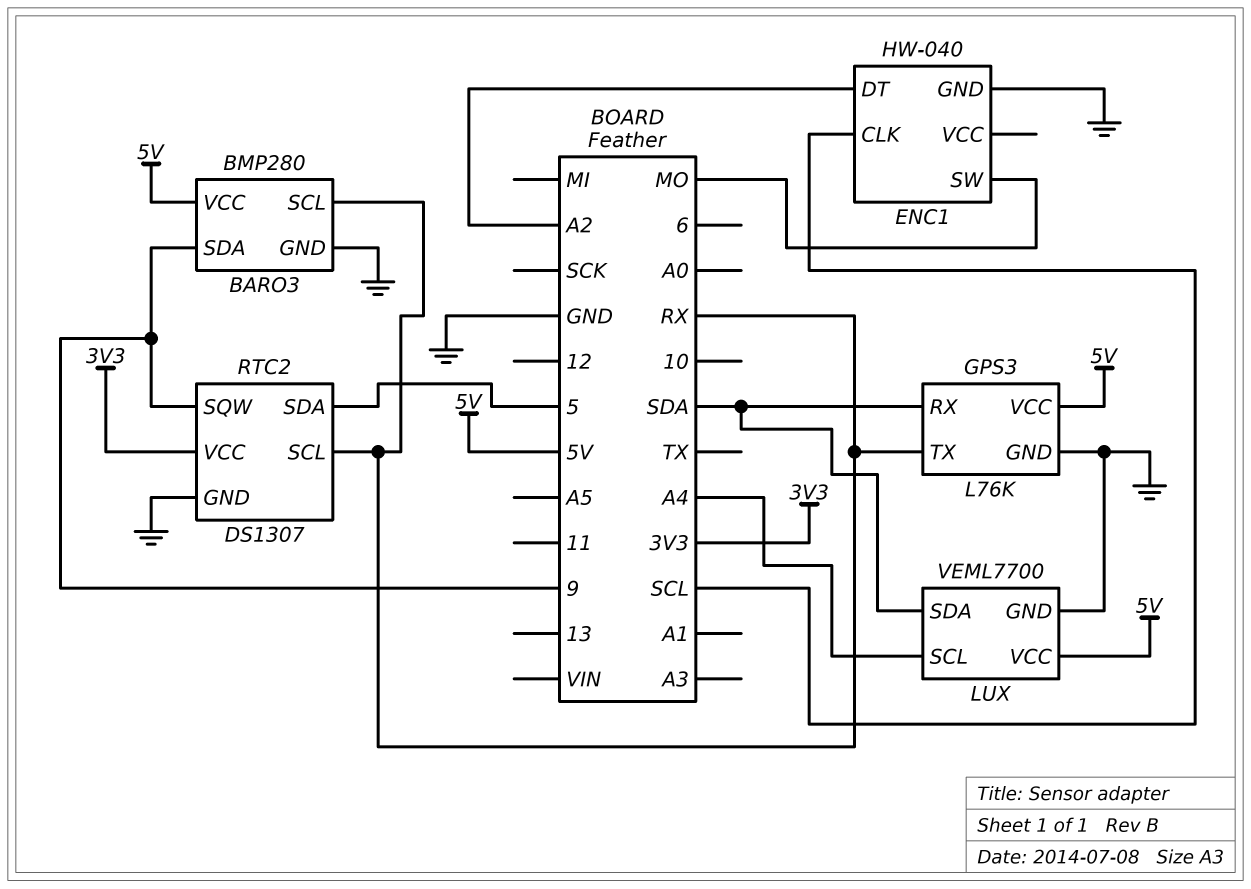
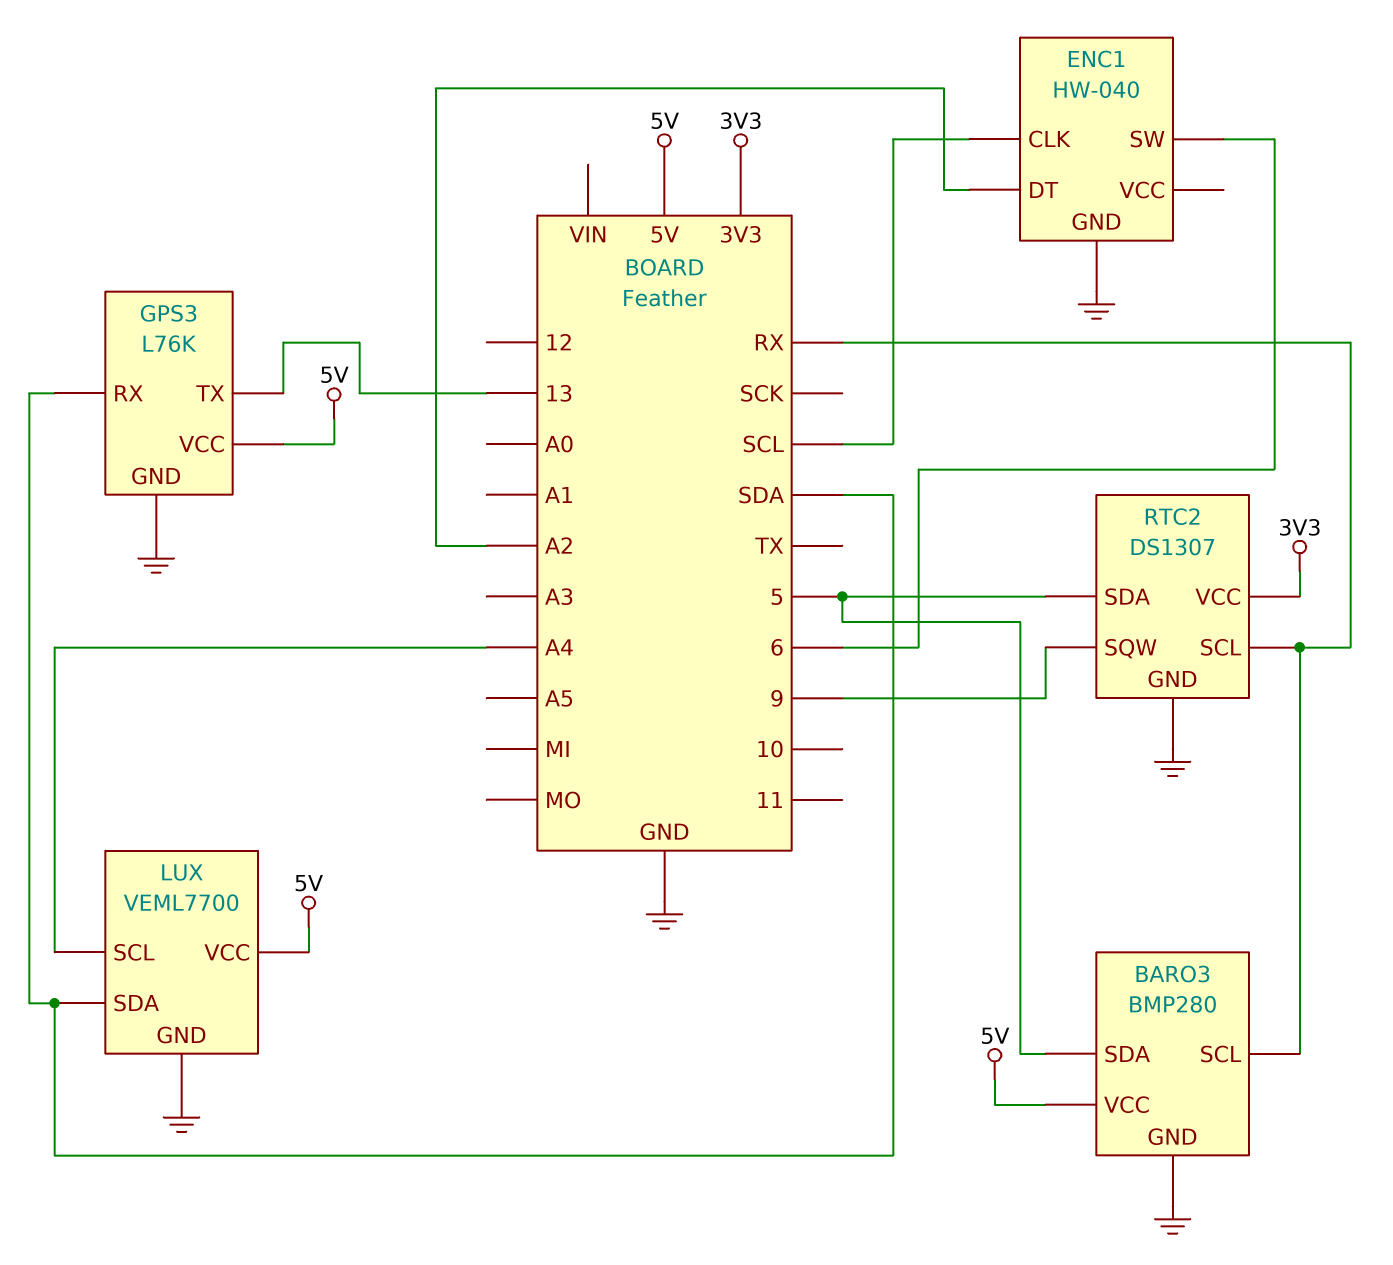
BARO3 pin SDA: 9 -> 5
ENC1 pin SW: MO -> 6
GPS3 pin TX: RX -> 13

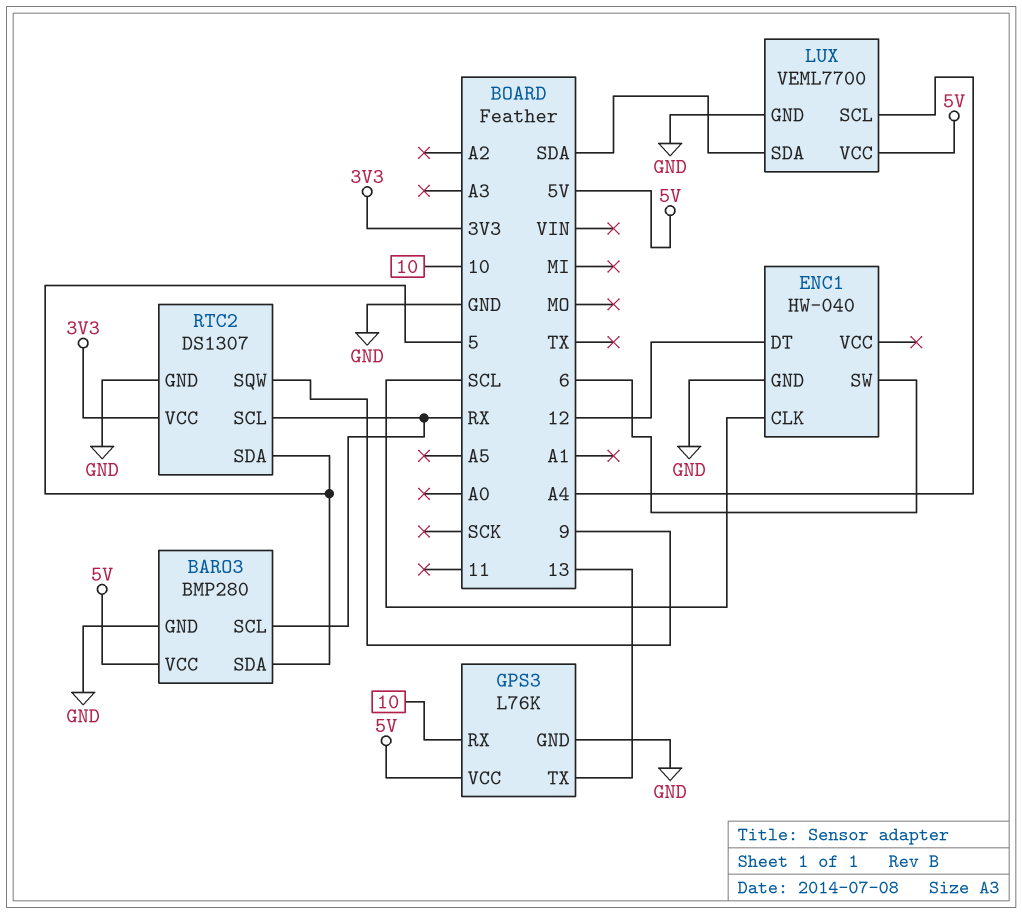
ENC1 pin DT: A2 -> 12
GPS3 pin RX: SDA -> 10

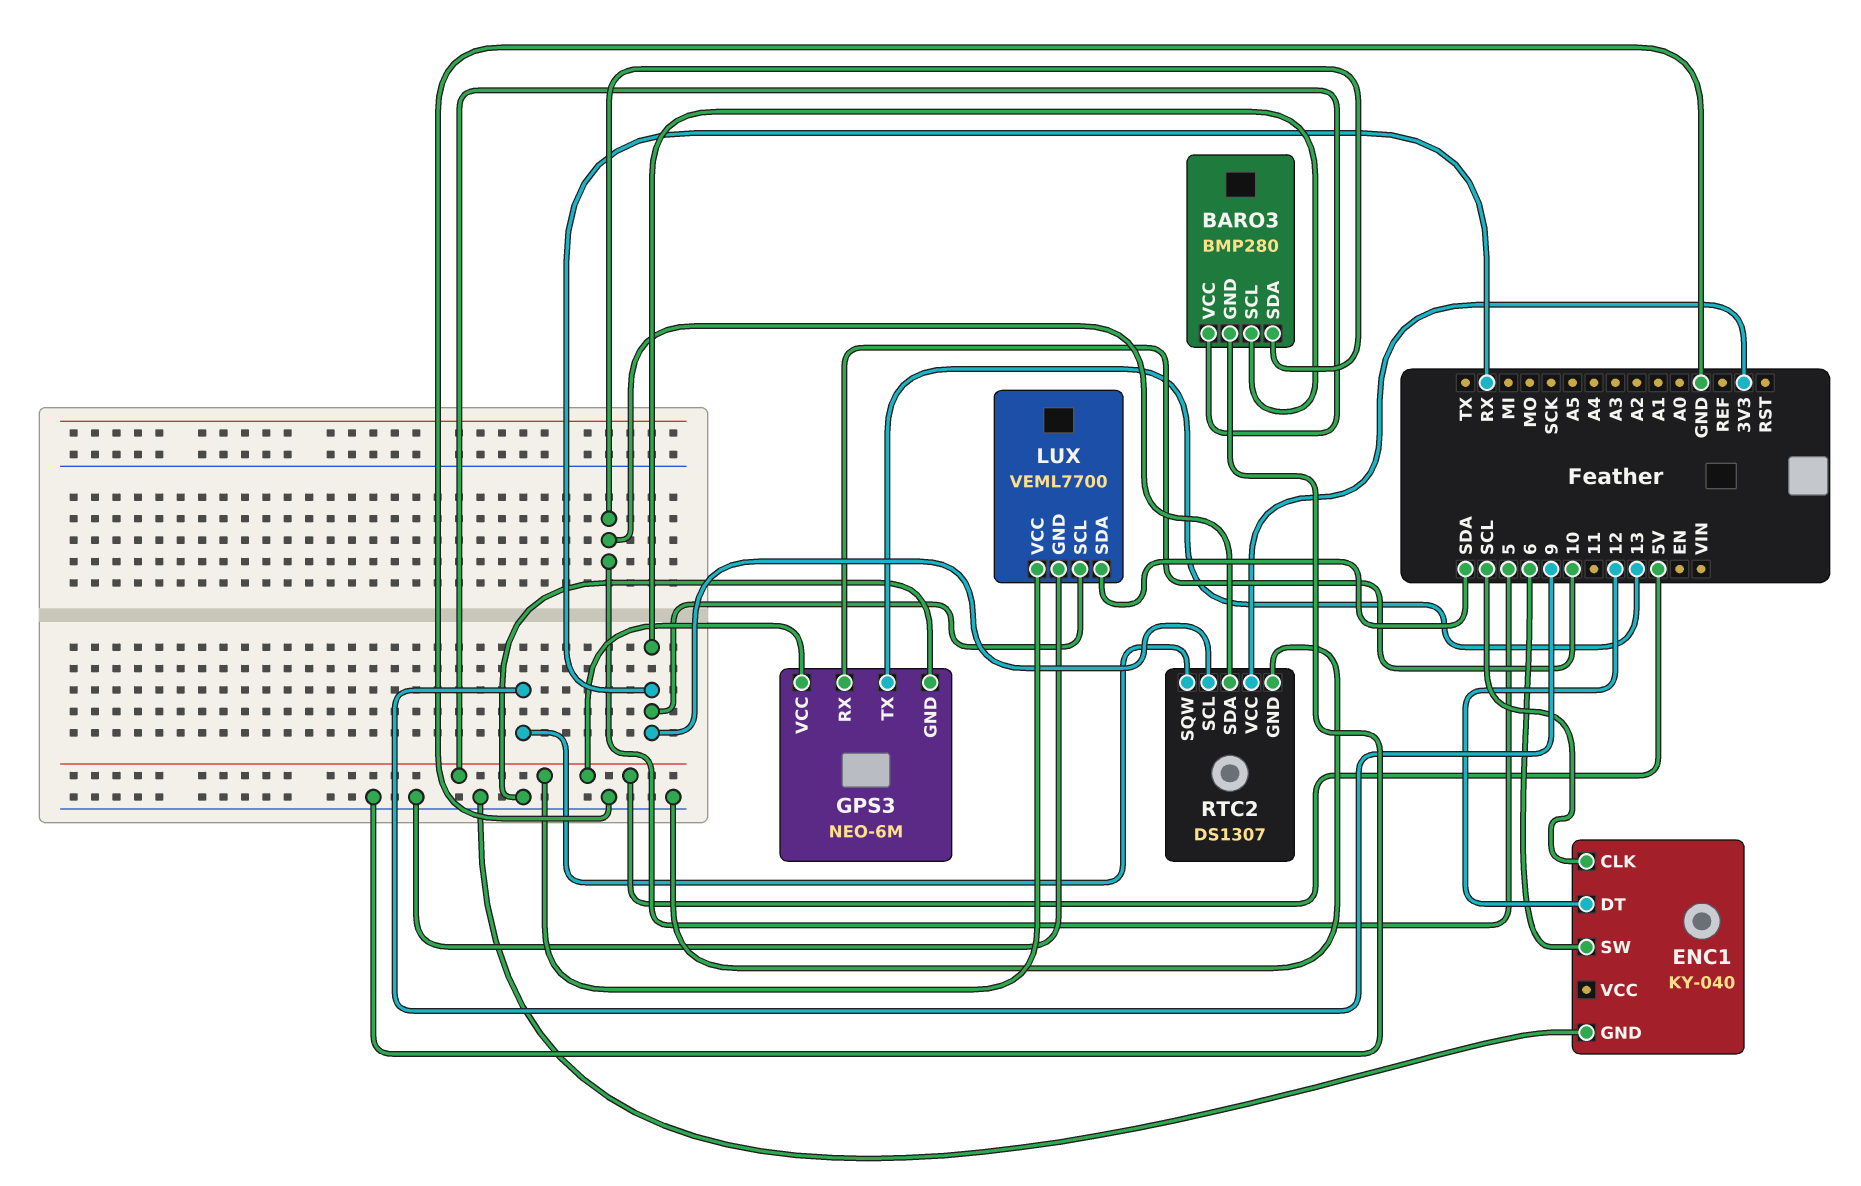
ENC1: HW-040 -> KY-040
GPS3: L76K -> NEO-6M
LUX pin SCL: A4 -> RX

